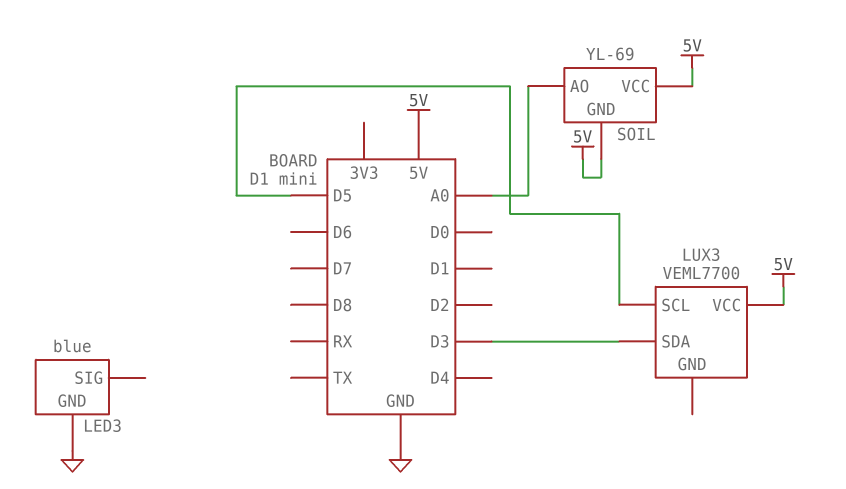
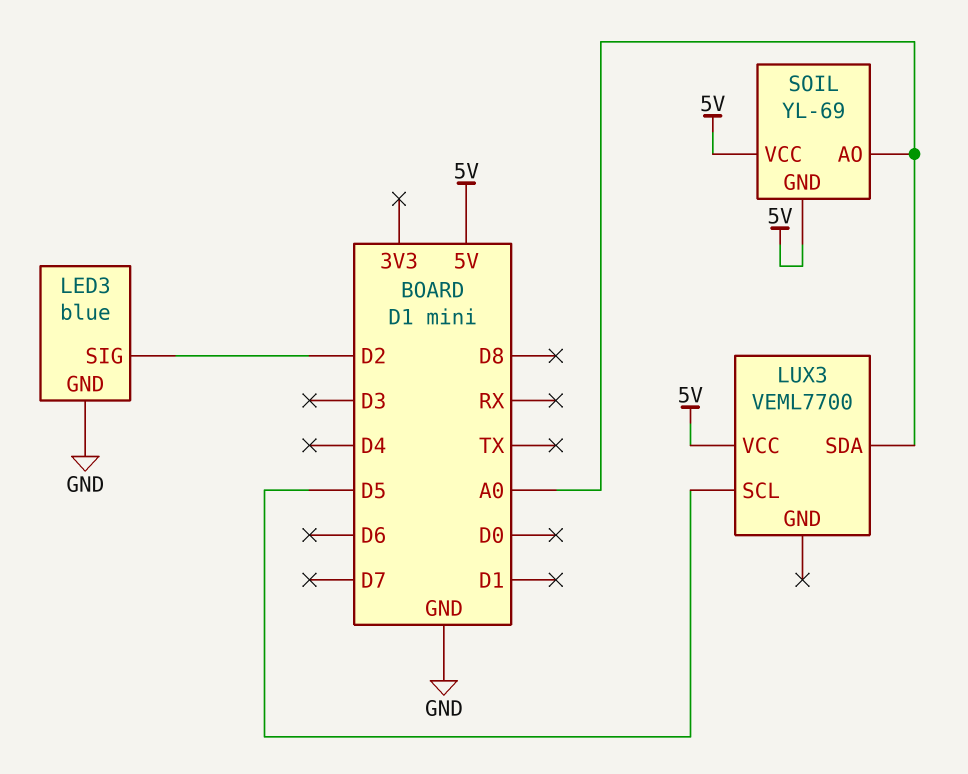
LED3 pin SIG: none -> D2
LUX3 pin SDA: D3 -> A0

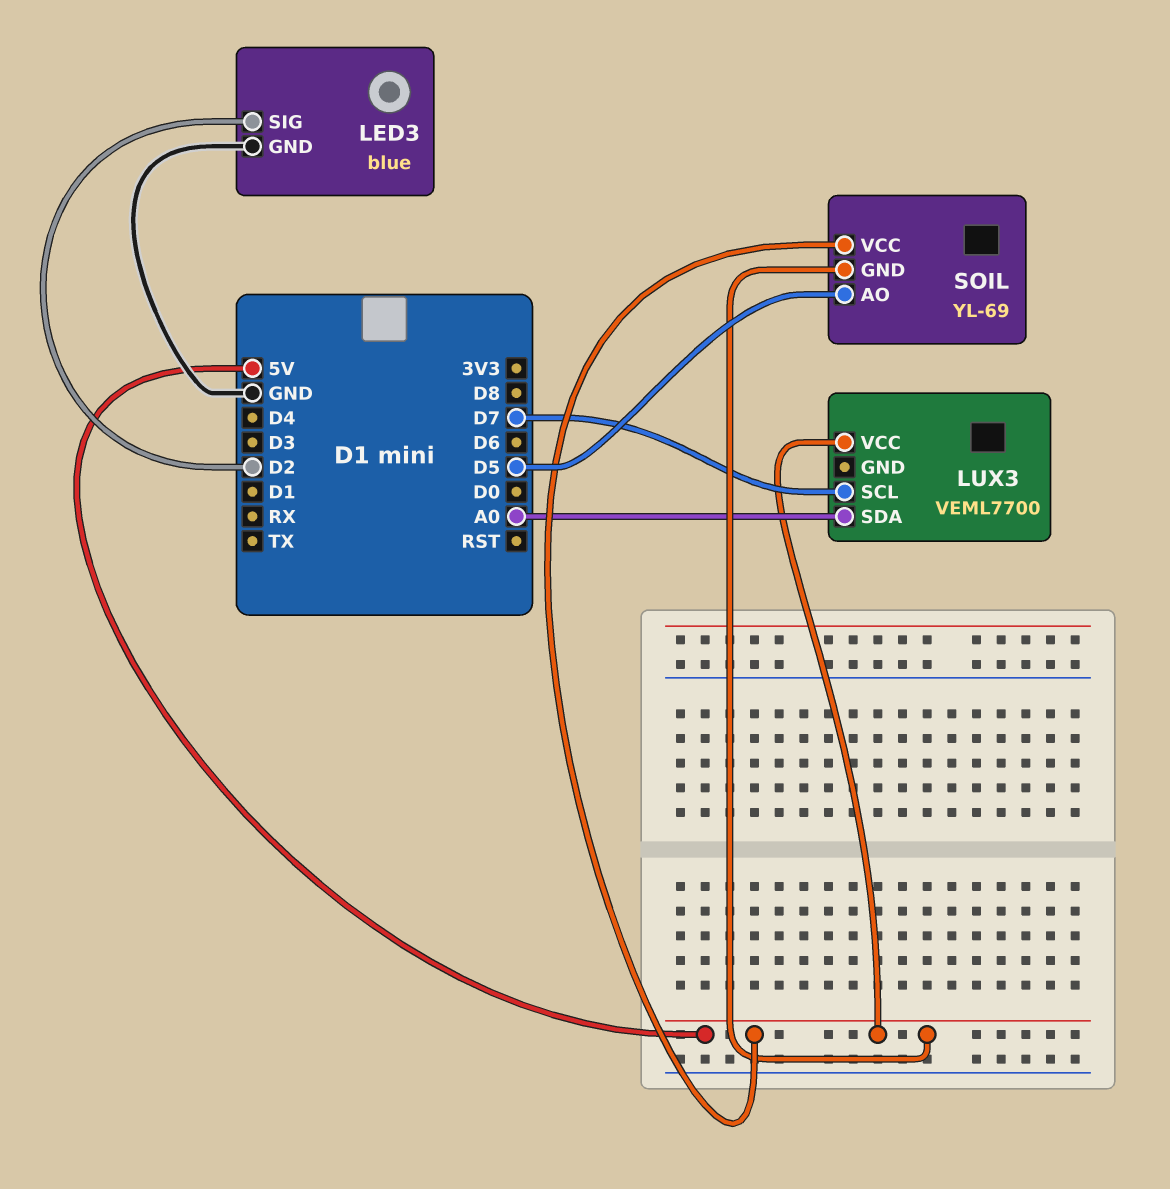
LUX3 pin SCL: D5 -> D7
SOIL pin AO: A0 -> D5

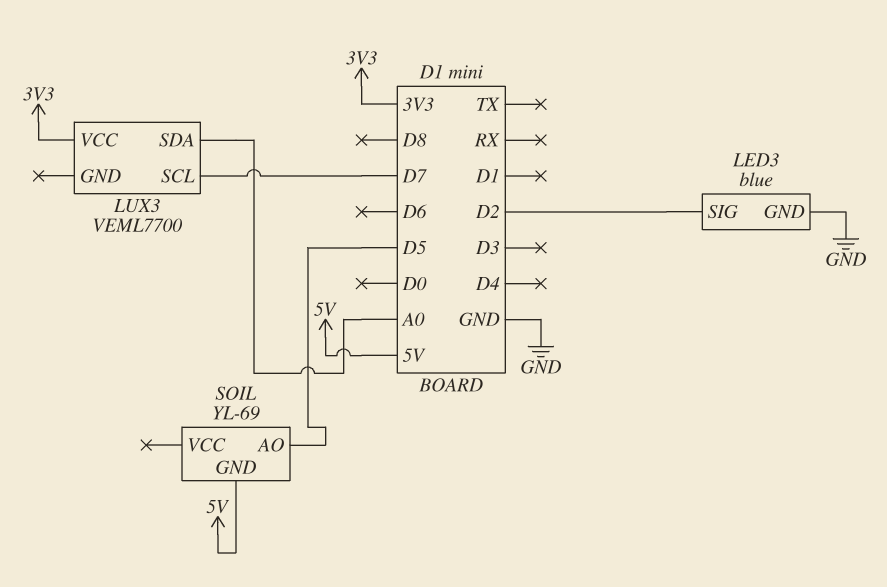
LUX3 pin VCC: 5V -> 3V3
SOIL pin VCC: 5V -> none

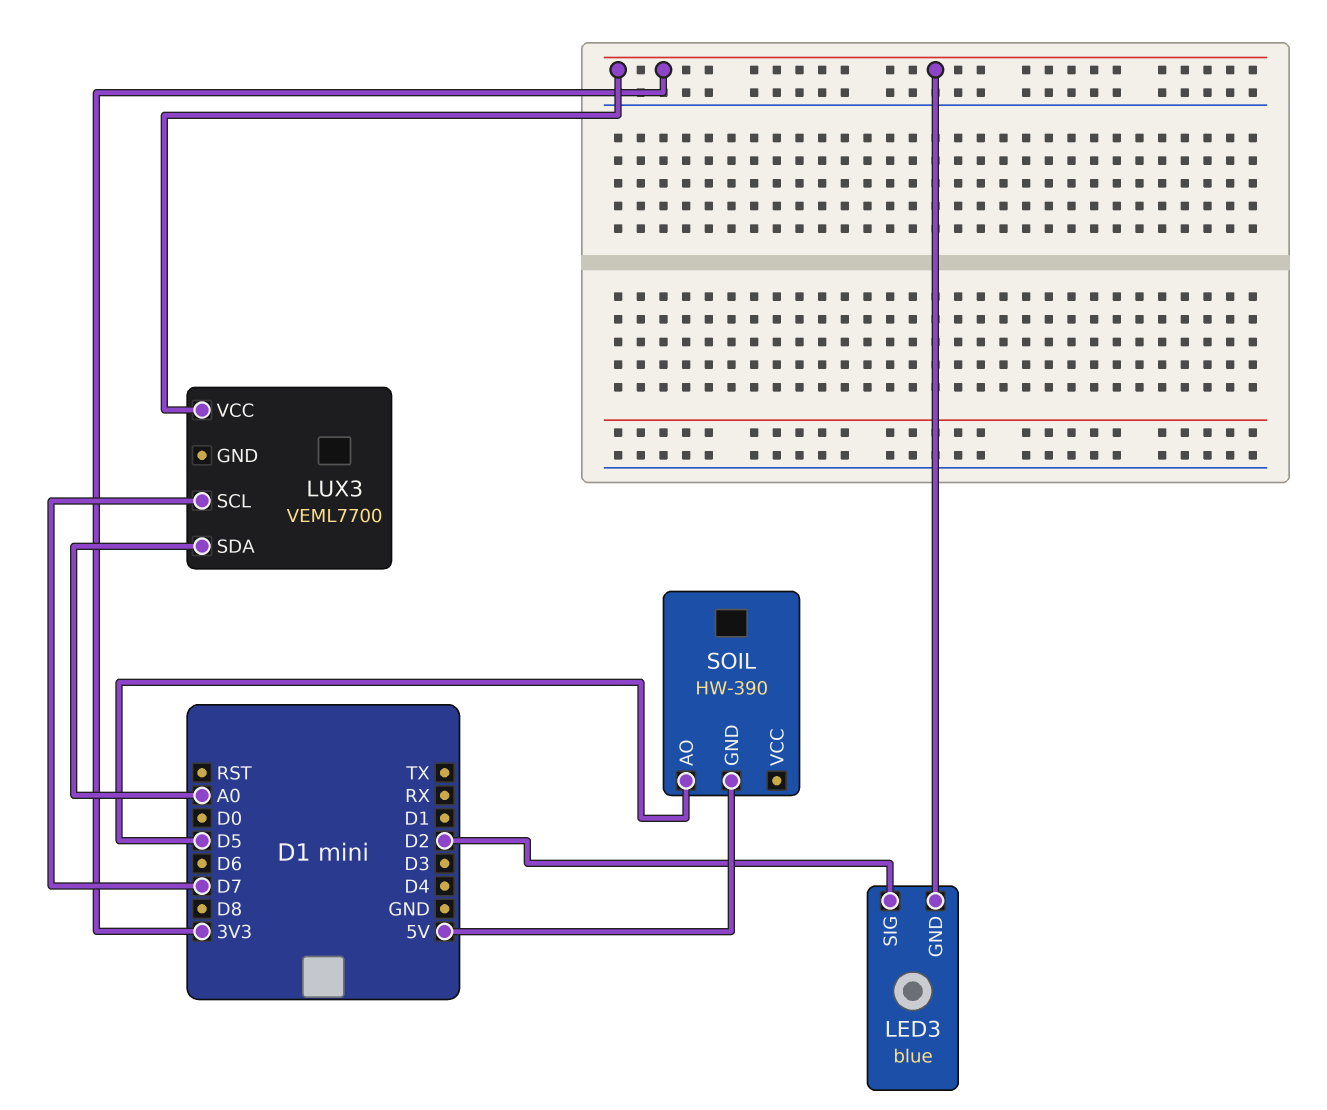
LED3 pin GND: GND -> 3V3
SOIL: YL-69 -> HW-390

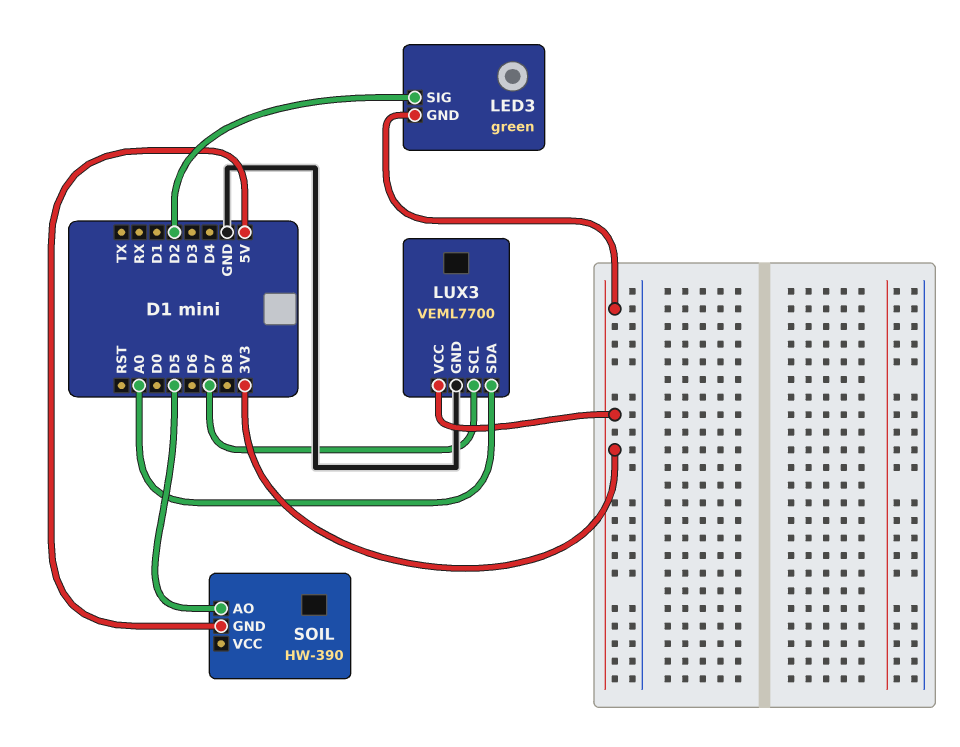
LED3: blue -> green
LUX3 pin GND: none -> GND

